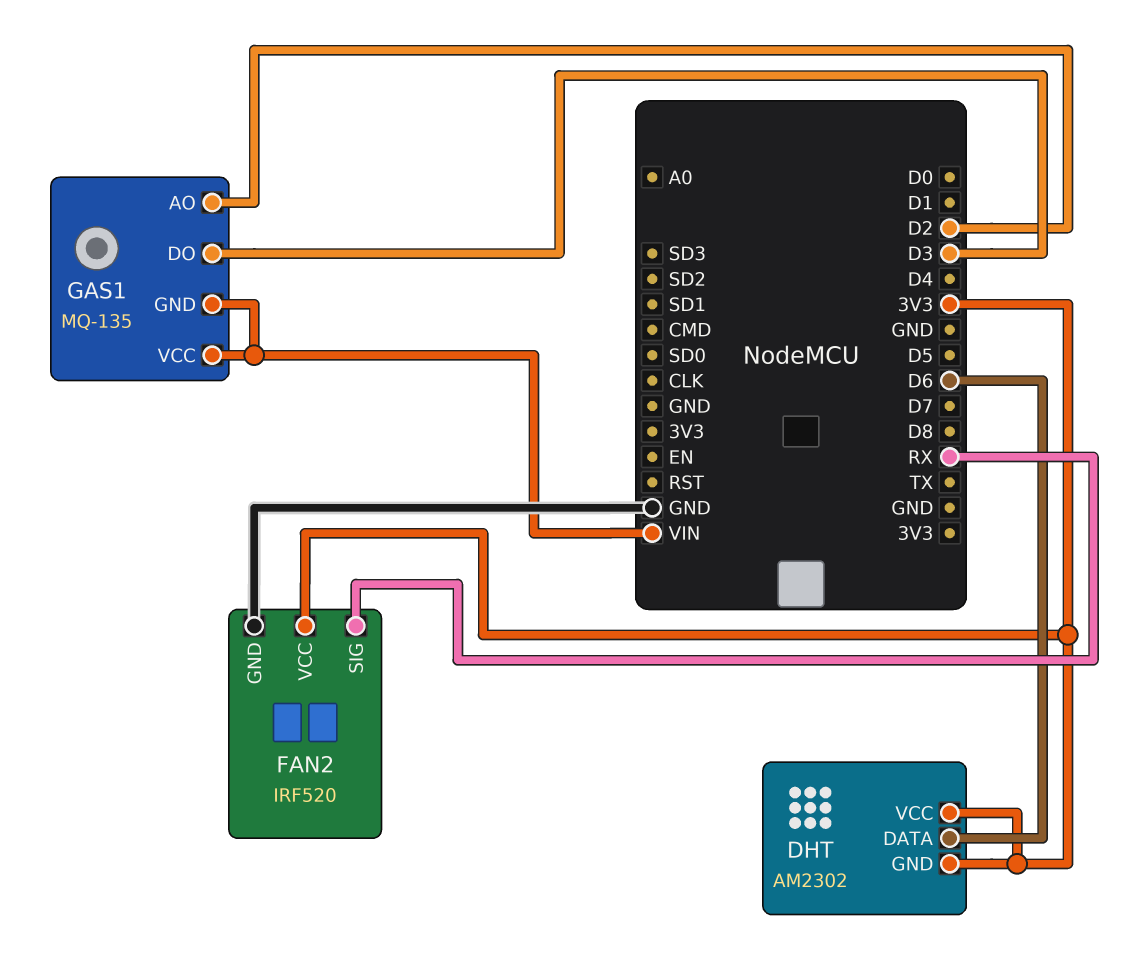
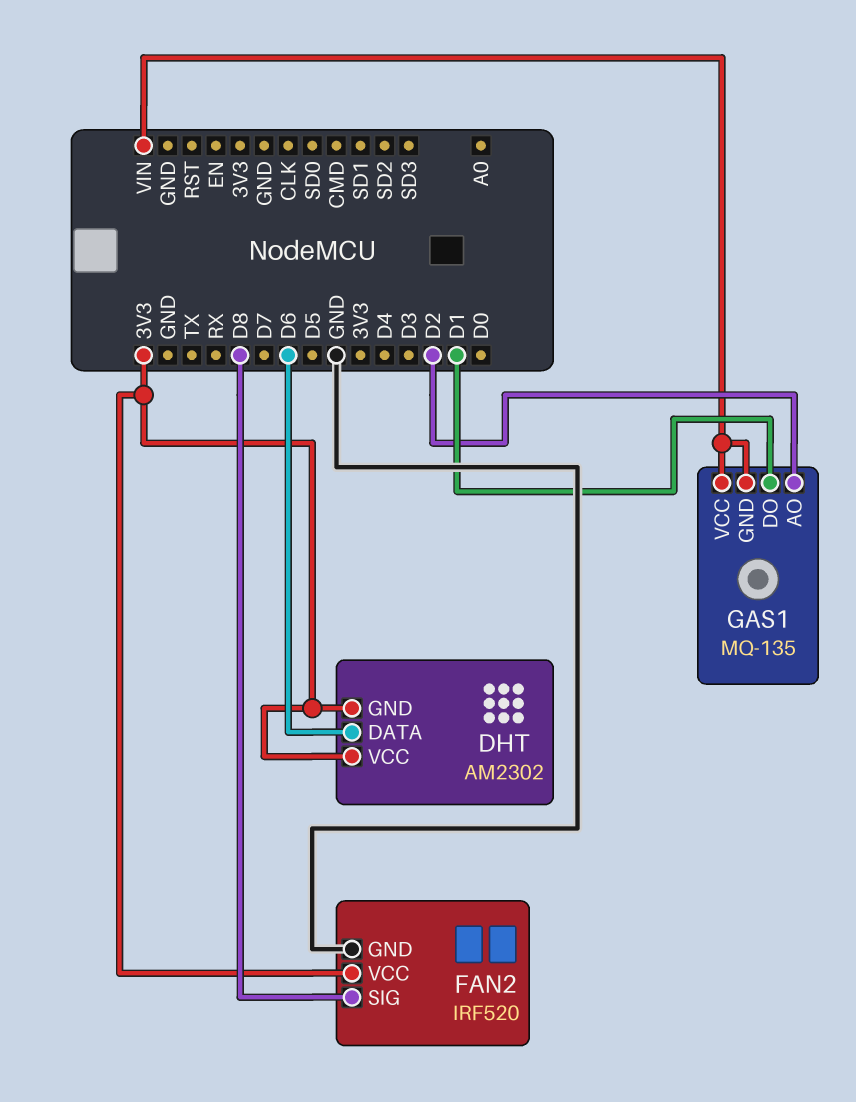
FAN2 pin SIG: RX -> D8
GAS1 pin DO: D3 -> D1

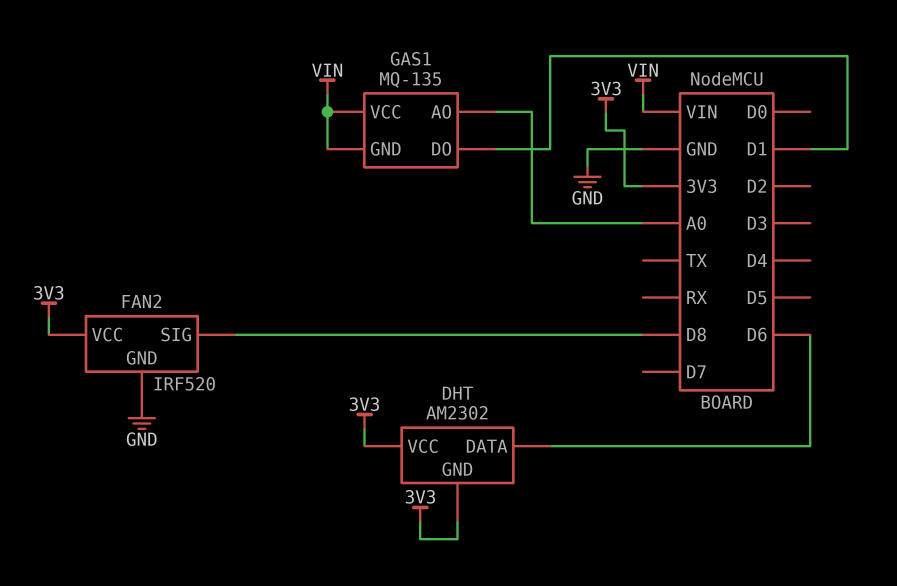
GAS1 pin AO: D2 -> A0

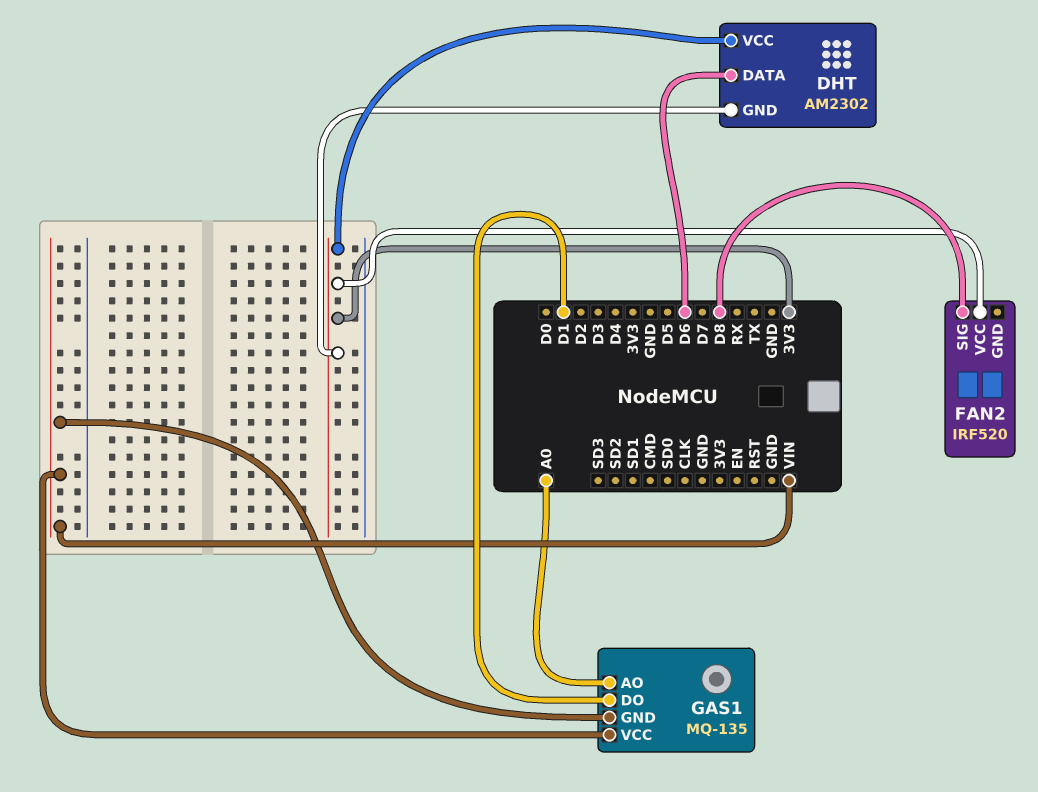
FAN2 pin GND: GND -> none

